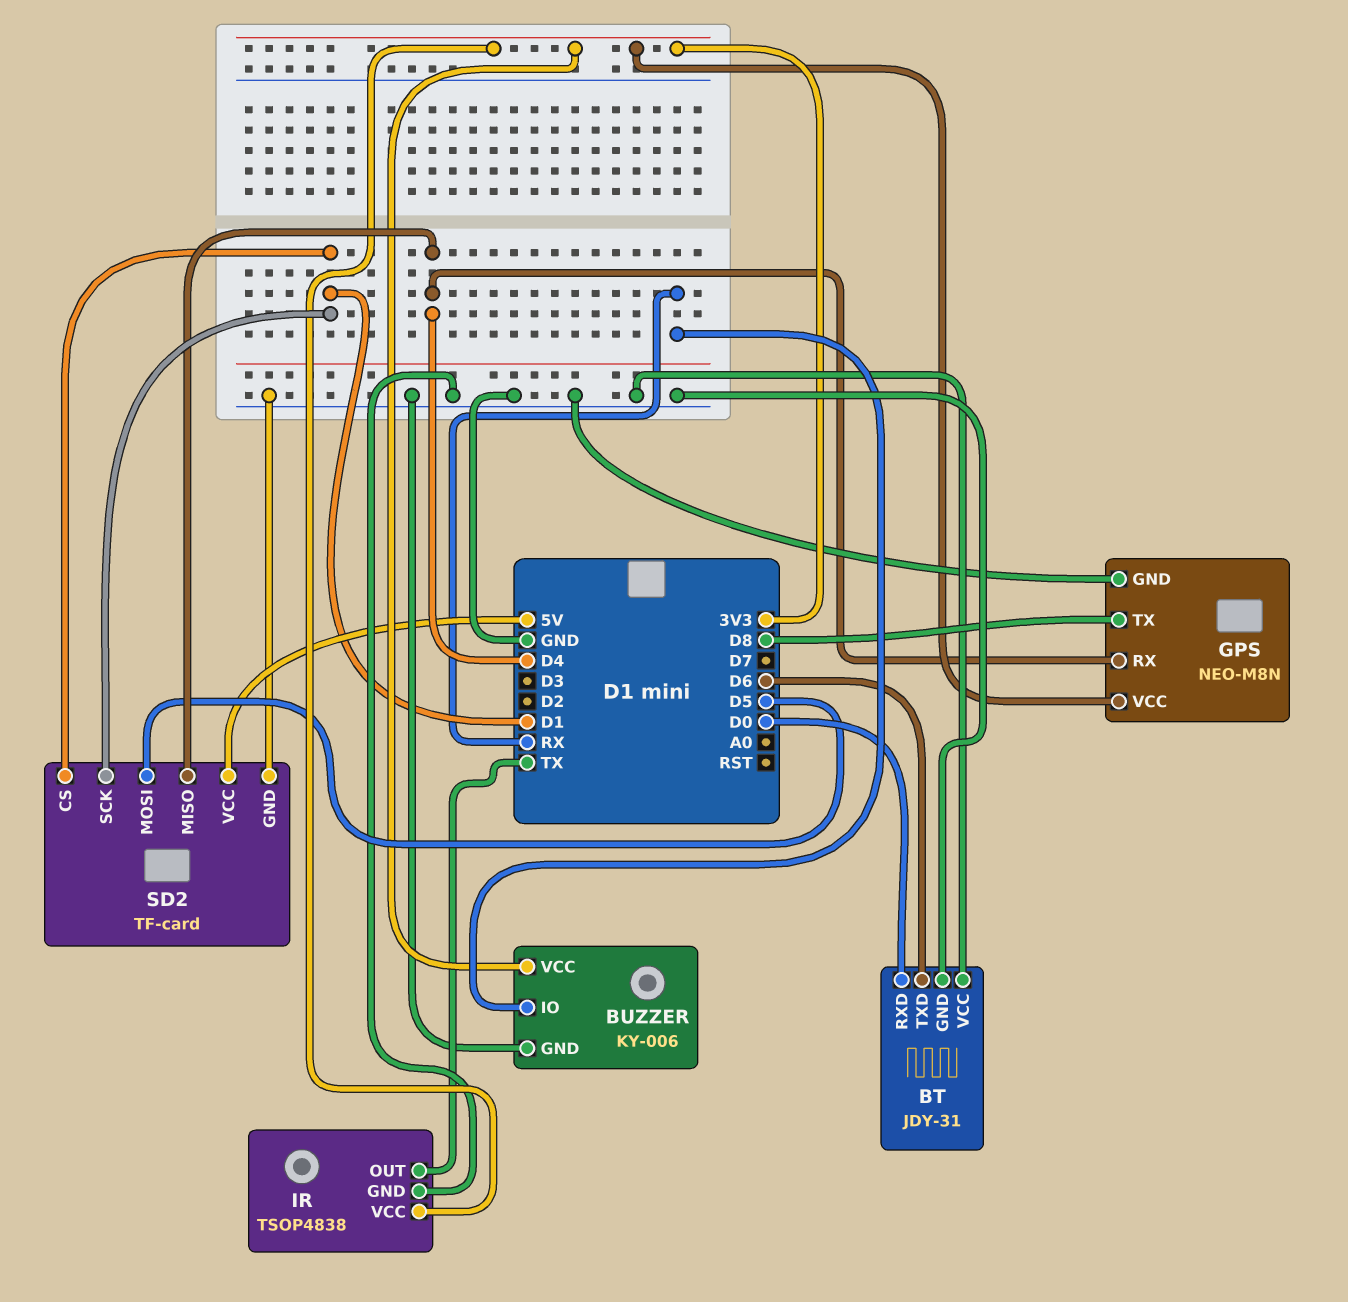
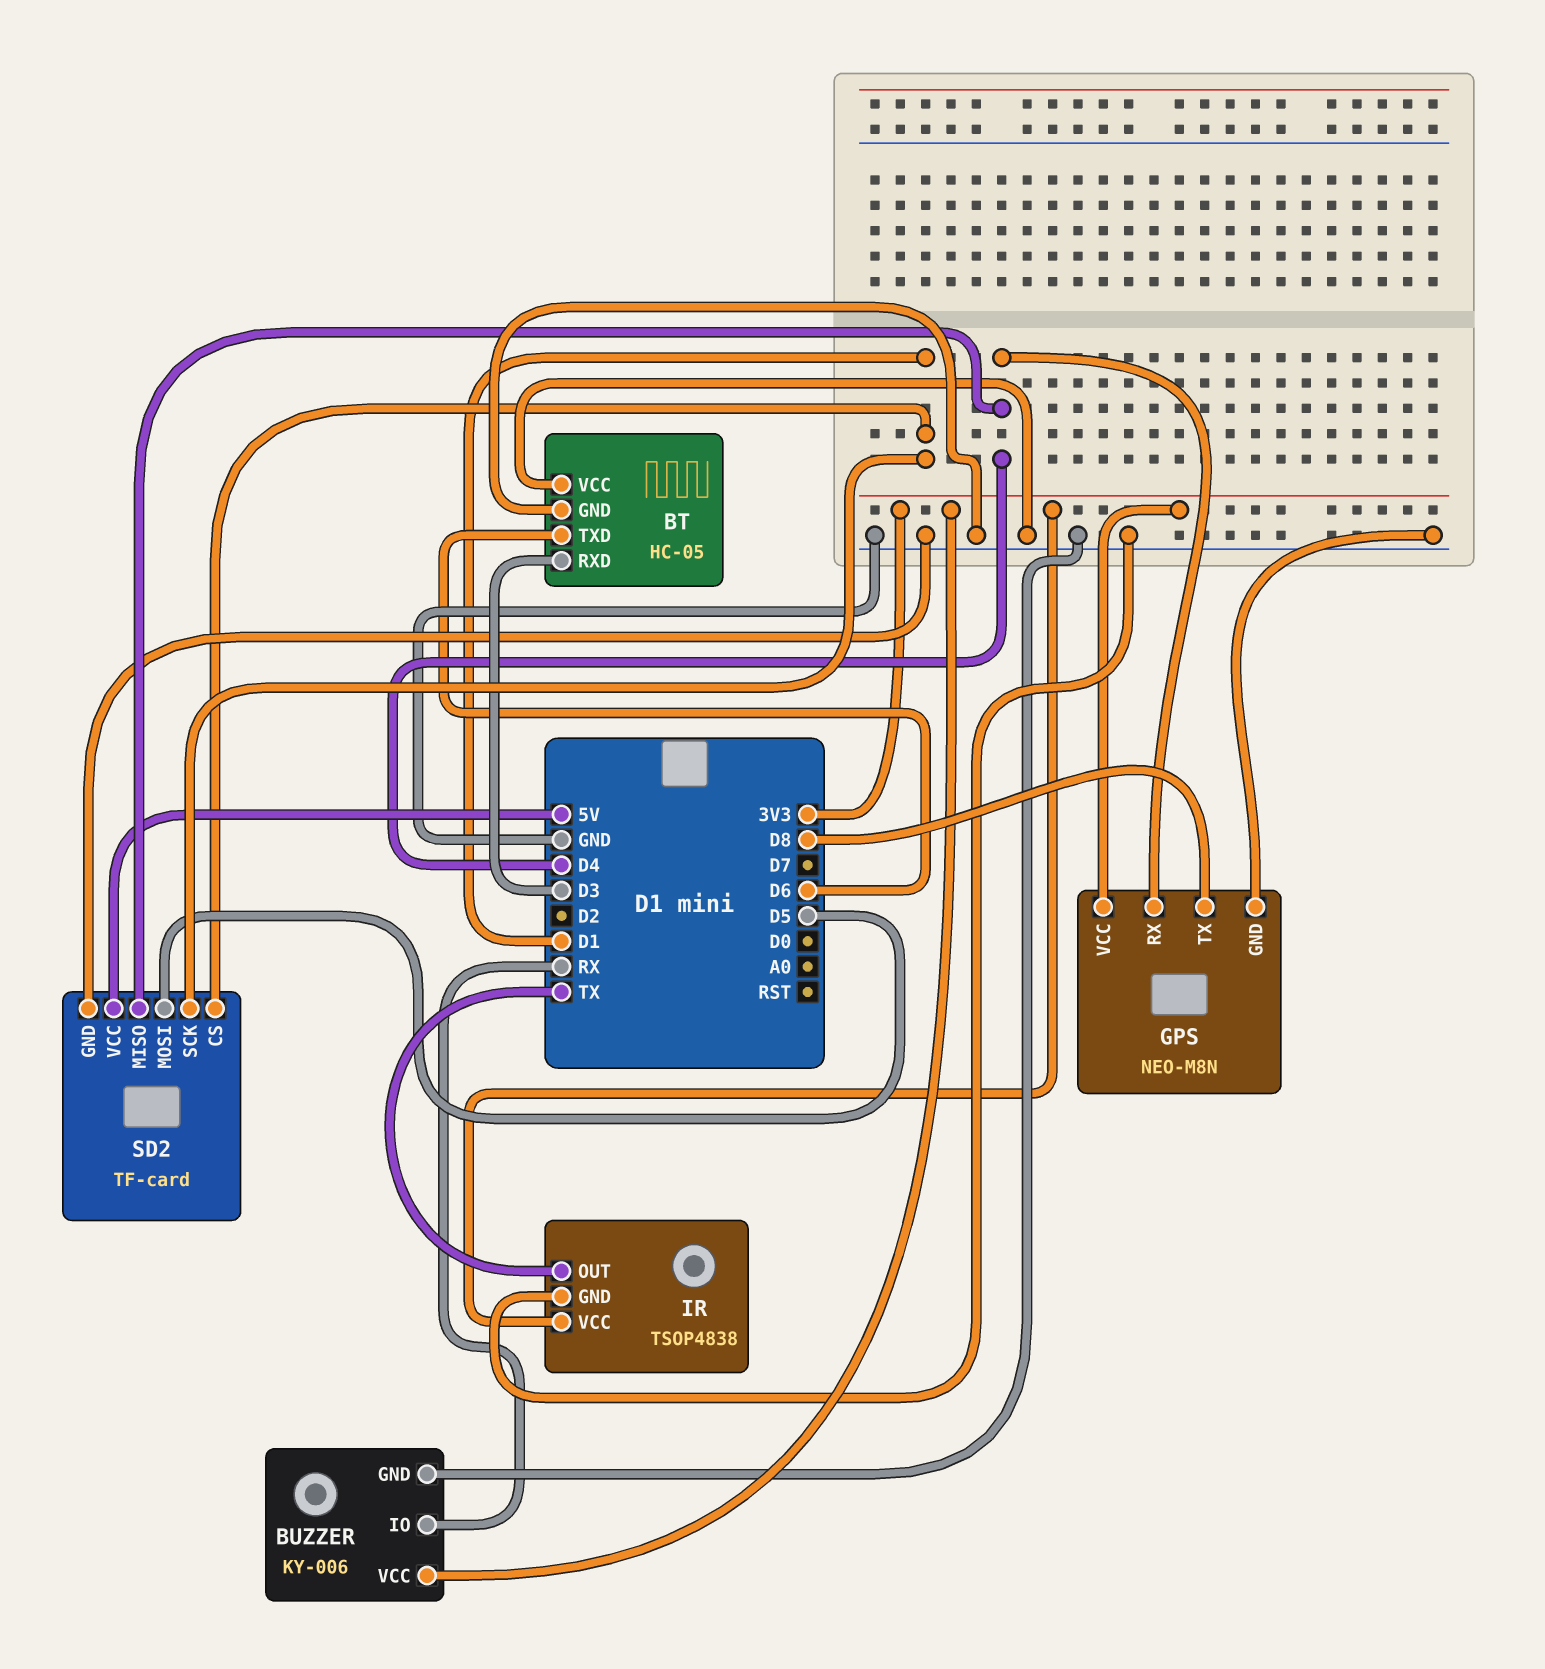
BT: JDY-31 -> HC-05
BT pin RXD: D0 -> D3

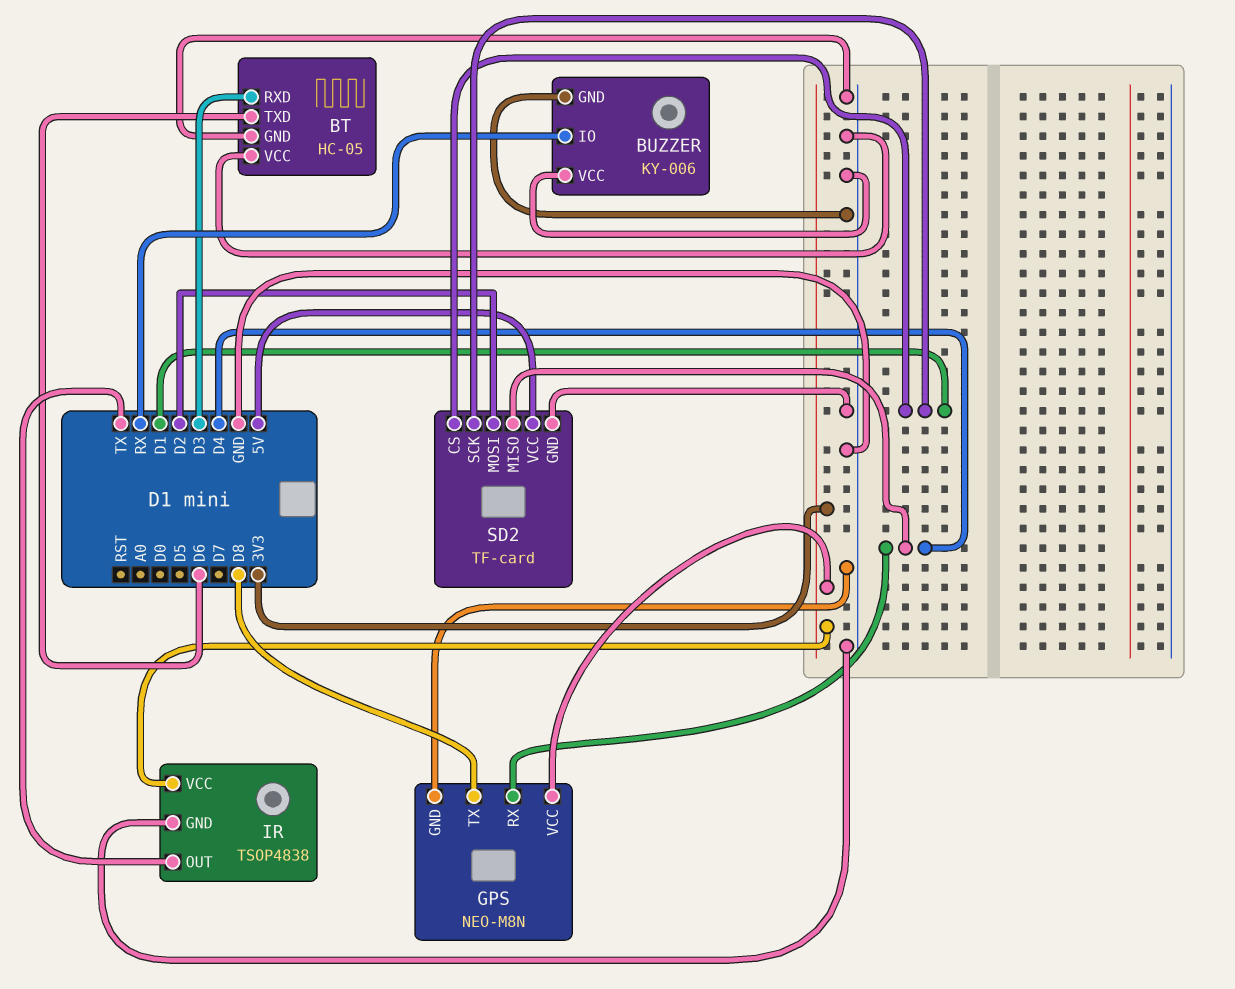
BUZZER pin VCC: 3V3 -> GND
SD2 pin MOSI: D5 -> D2

